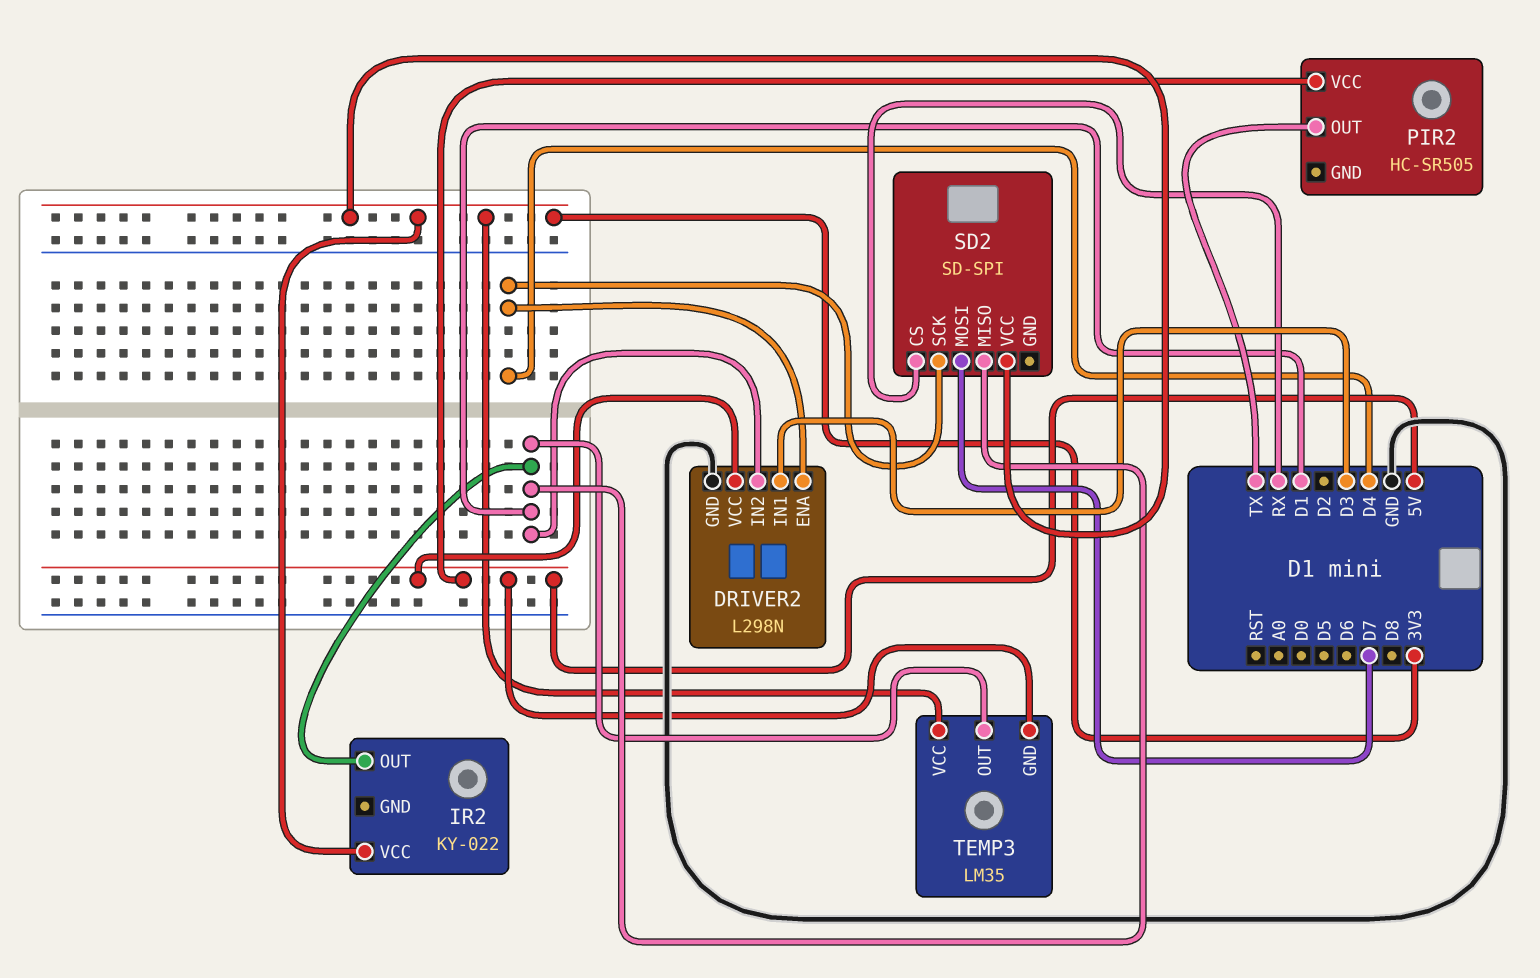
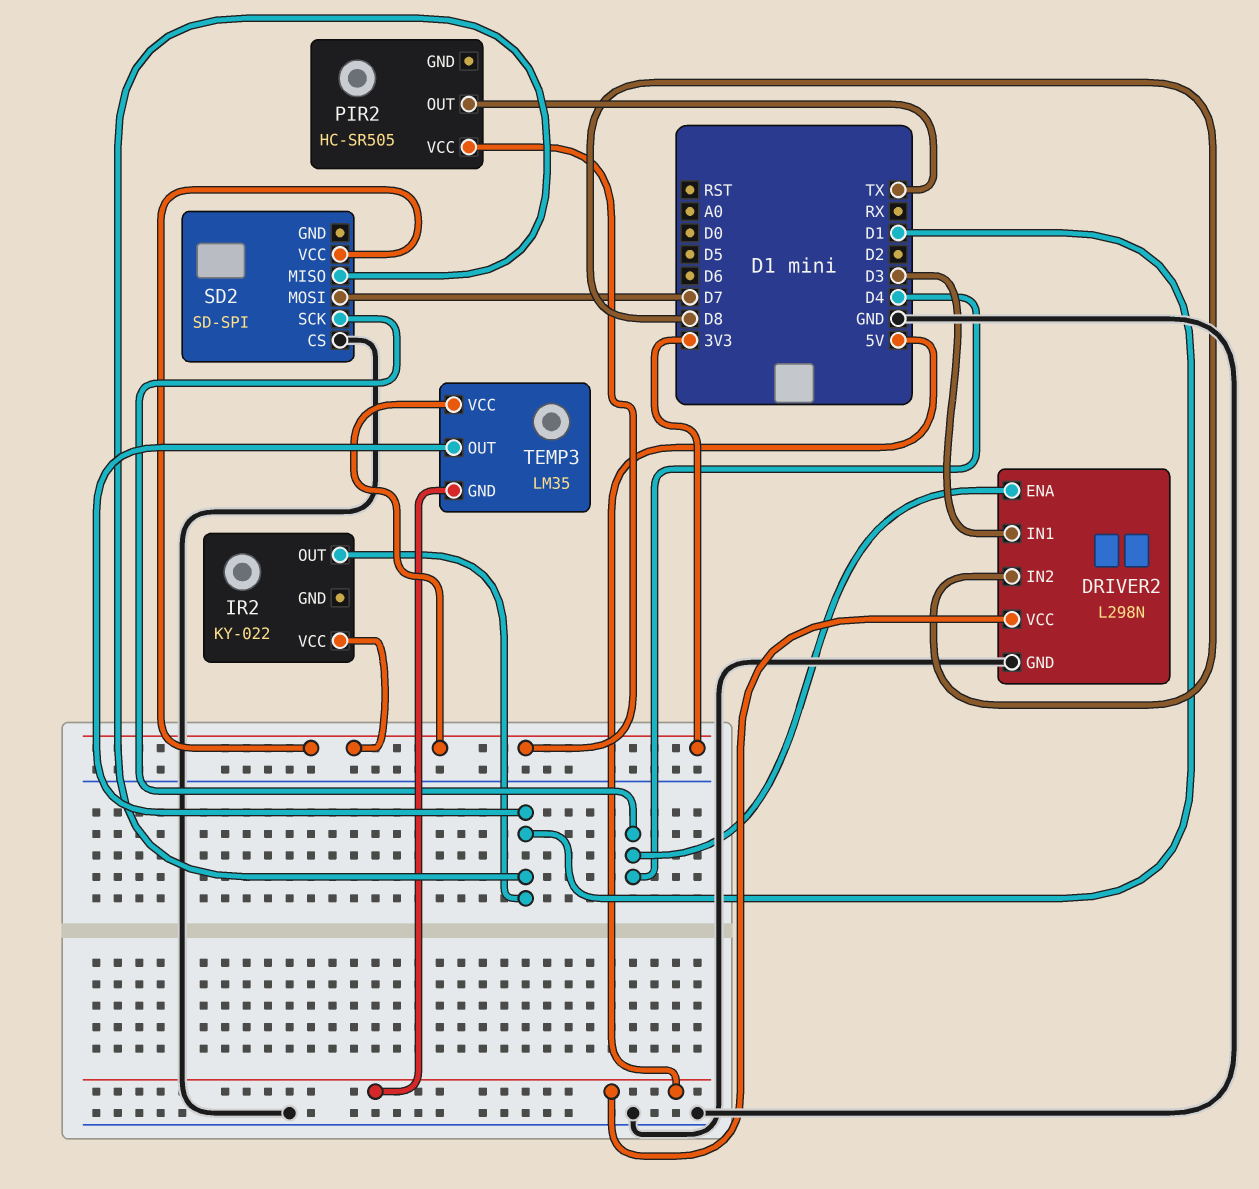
DRIVER2 pin IN2: D1 -> D8
PIR2 pin VCC: 5V -> 3V3
SD2 pin CS: RX -> GND

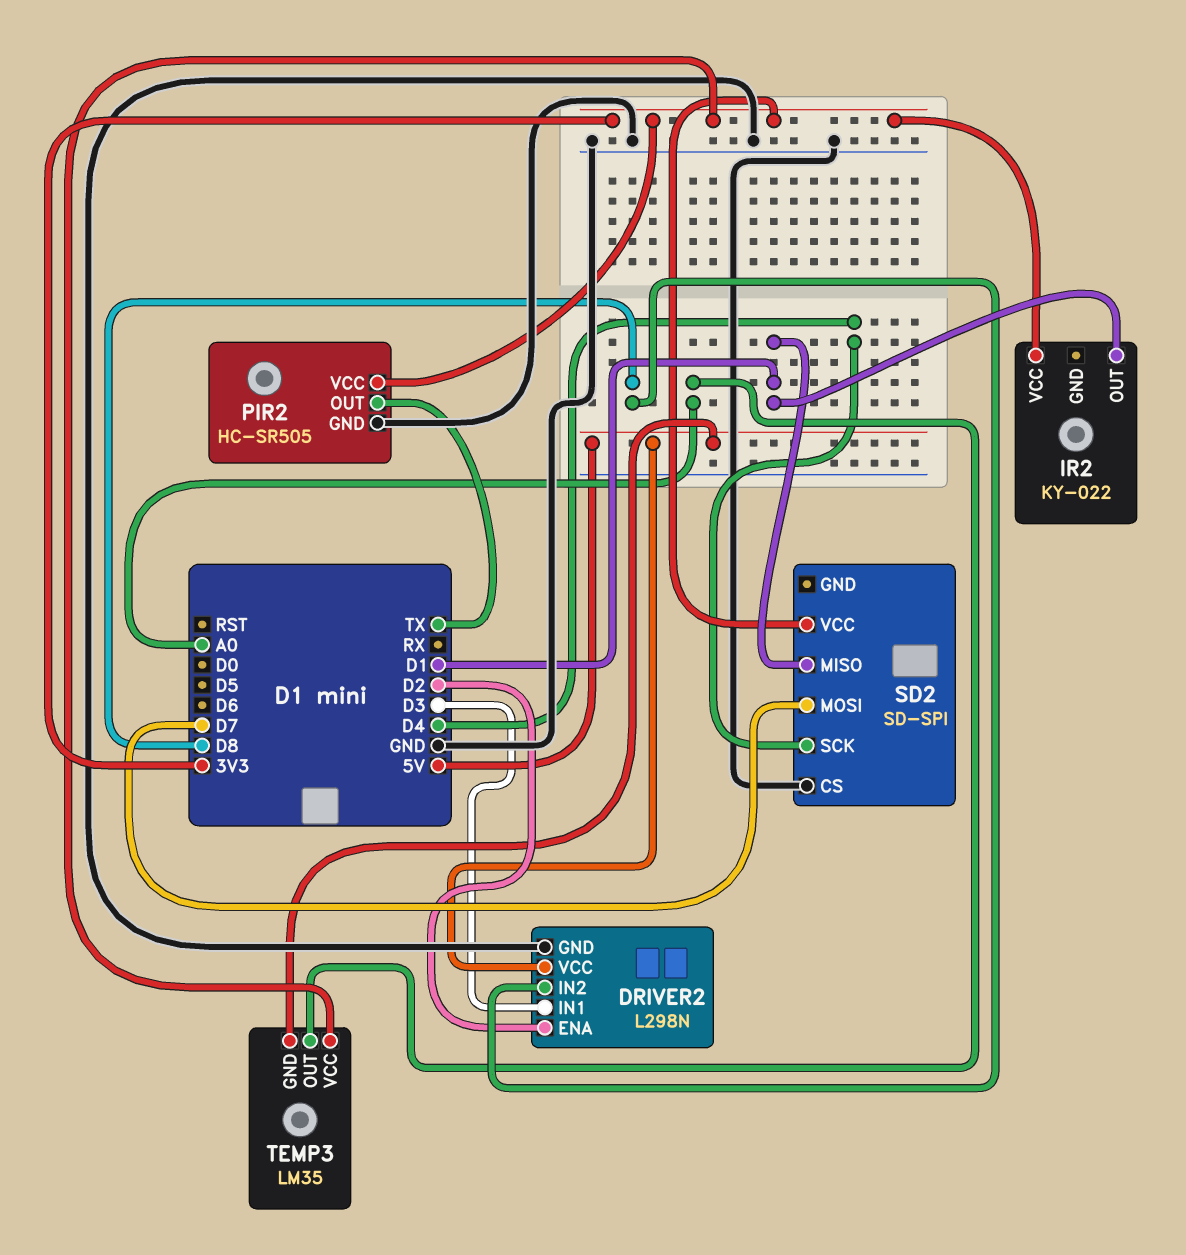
DRIVER2 pin ENA: D4 -> D2
PIR2 pin GND: none -> GND
TEMP3 pin OUT: D1 -> A0

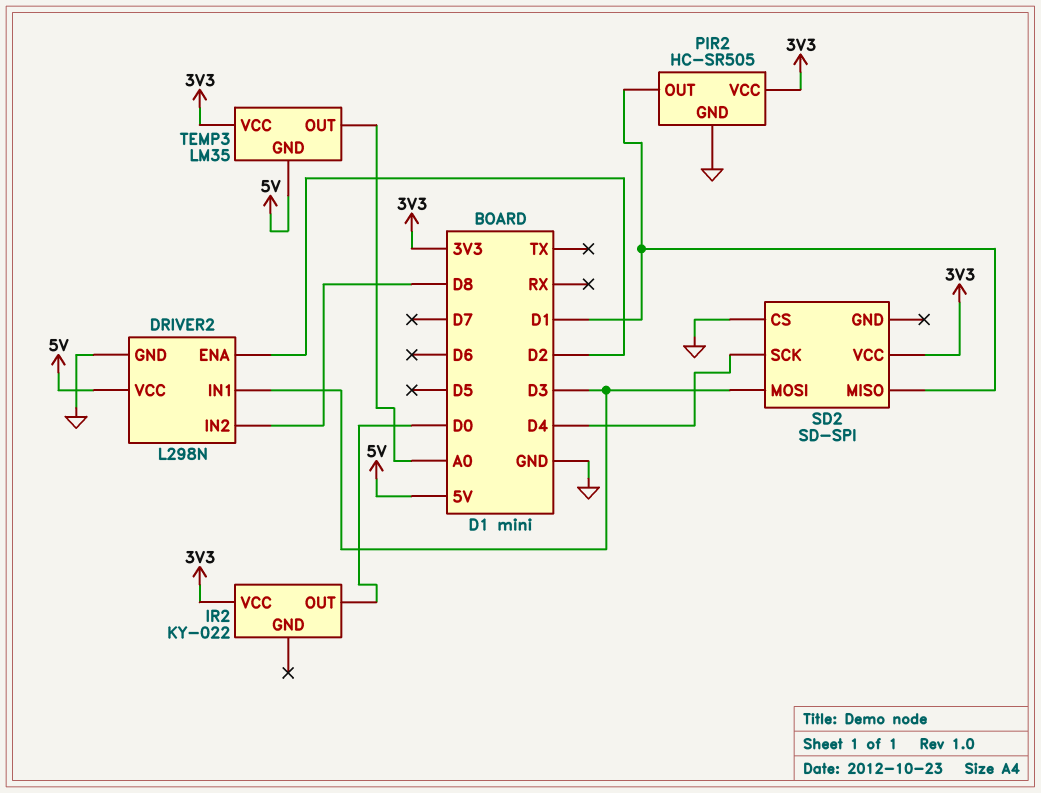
IR2 pin OUT: D1 -> D0
PIR2 pin OUT: TX -> D1
SD2 pin MOSI: D7 -> D3

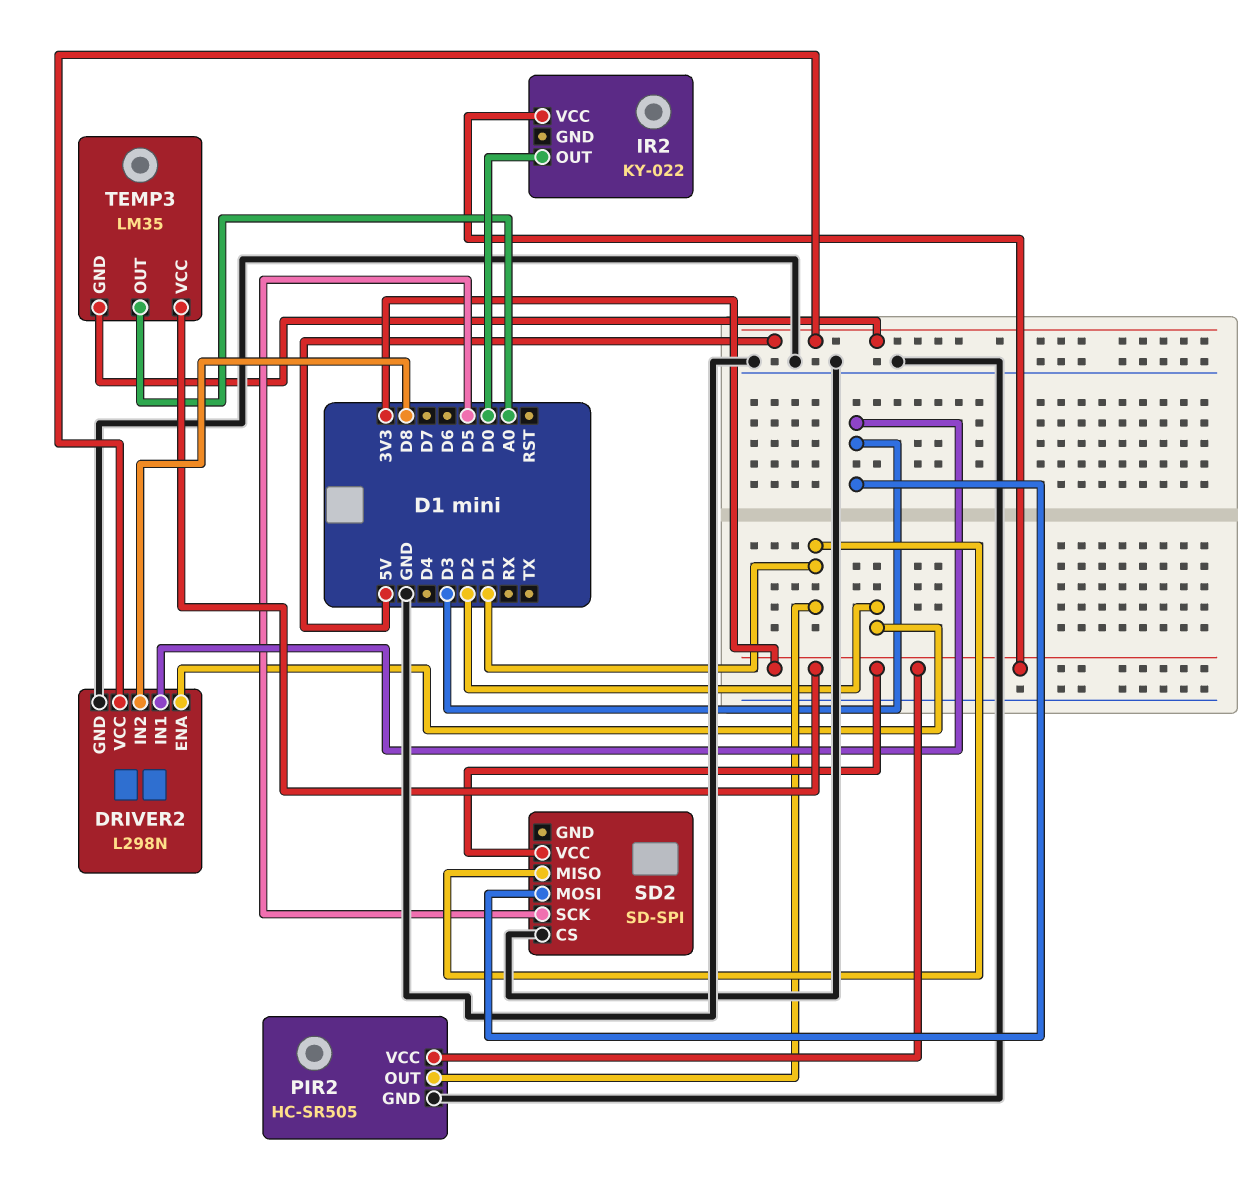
SD2 pin SCK: D4 -> D5

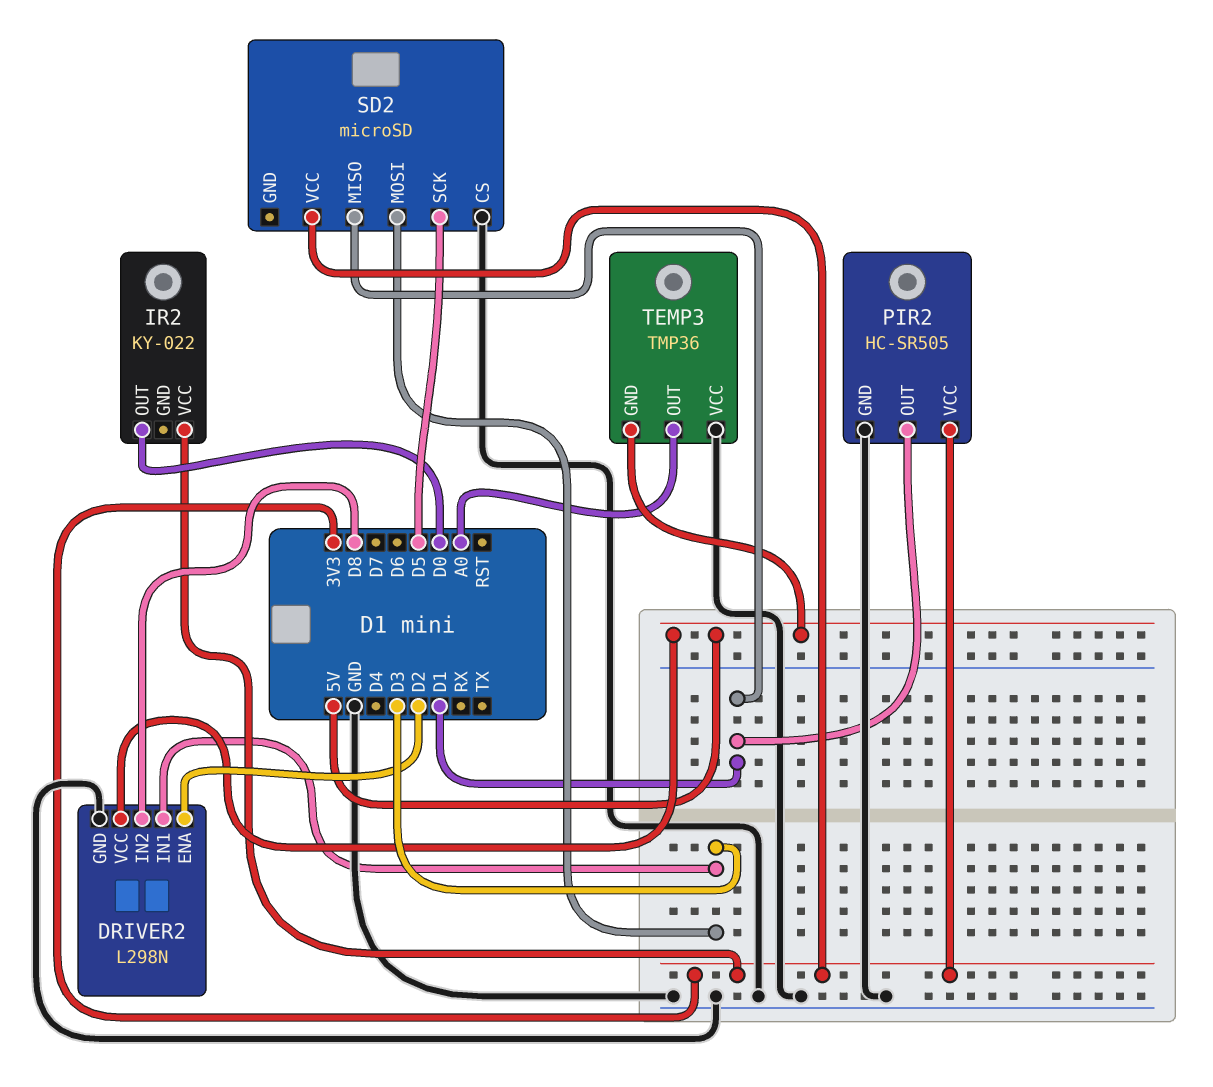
SD2: SD-SPI -> microSD
TEMP3: LM35 -> TMP36
TEMP3 pin VCC: 3V3 -> GND

